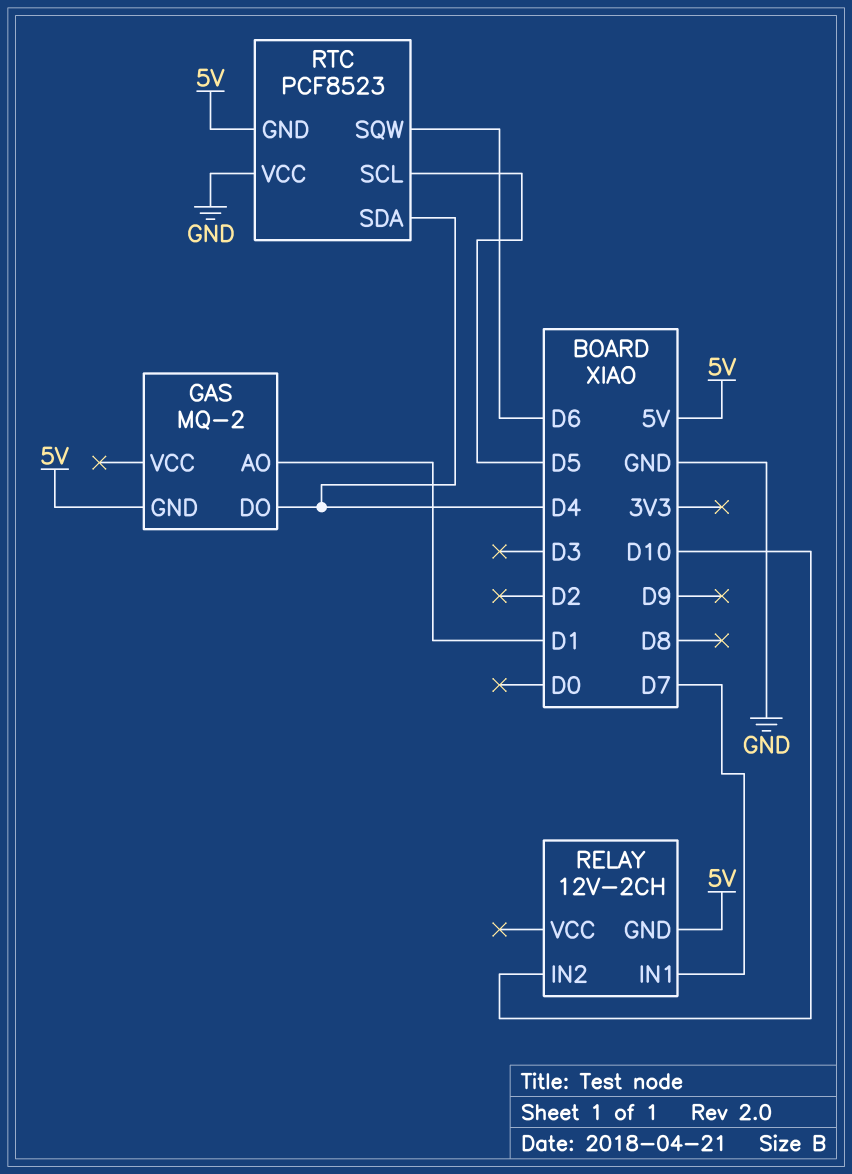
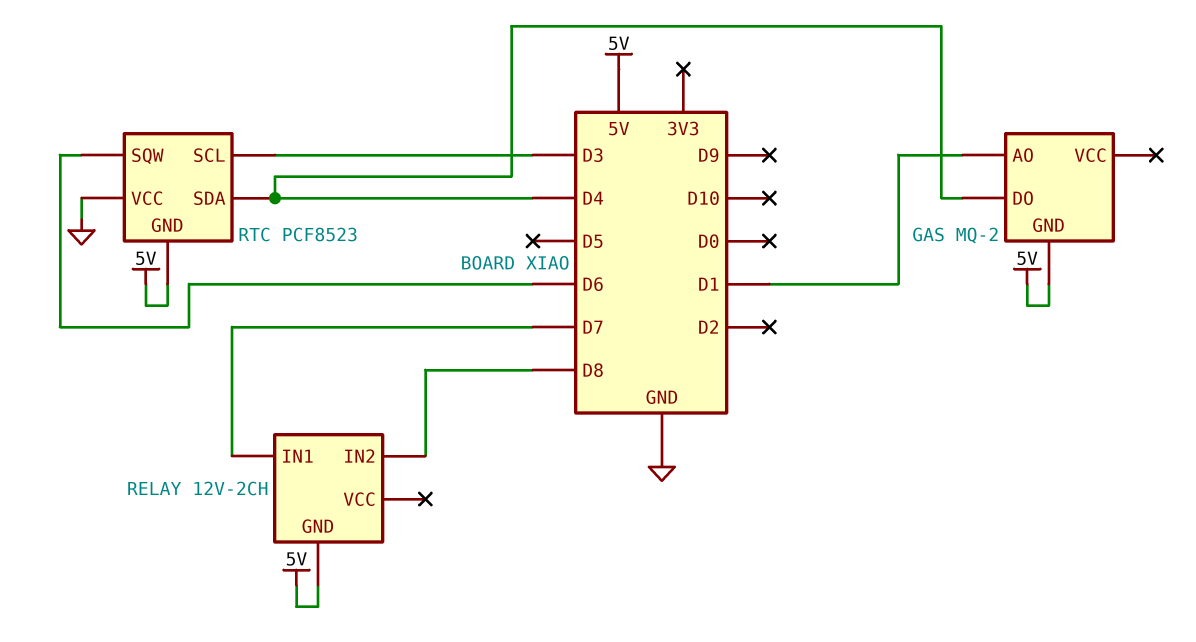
RELAY pin IN2: D10 -> D8
RTC pin SCL: D5 -> D3

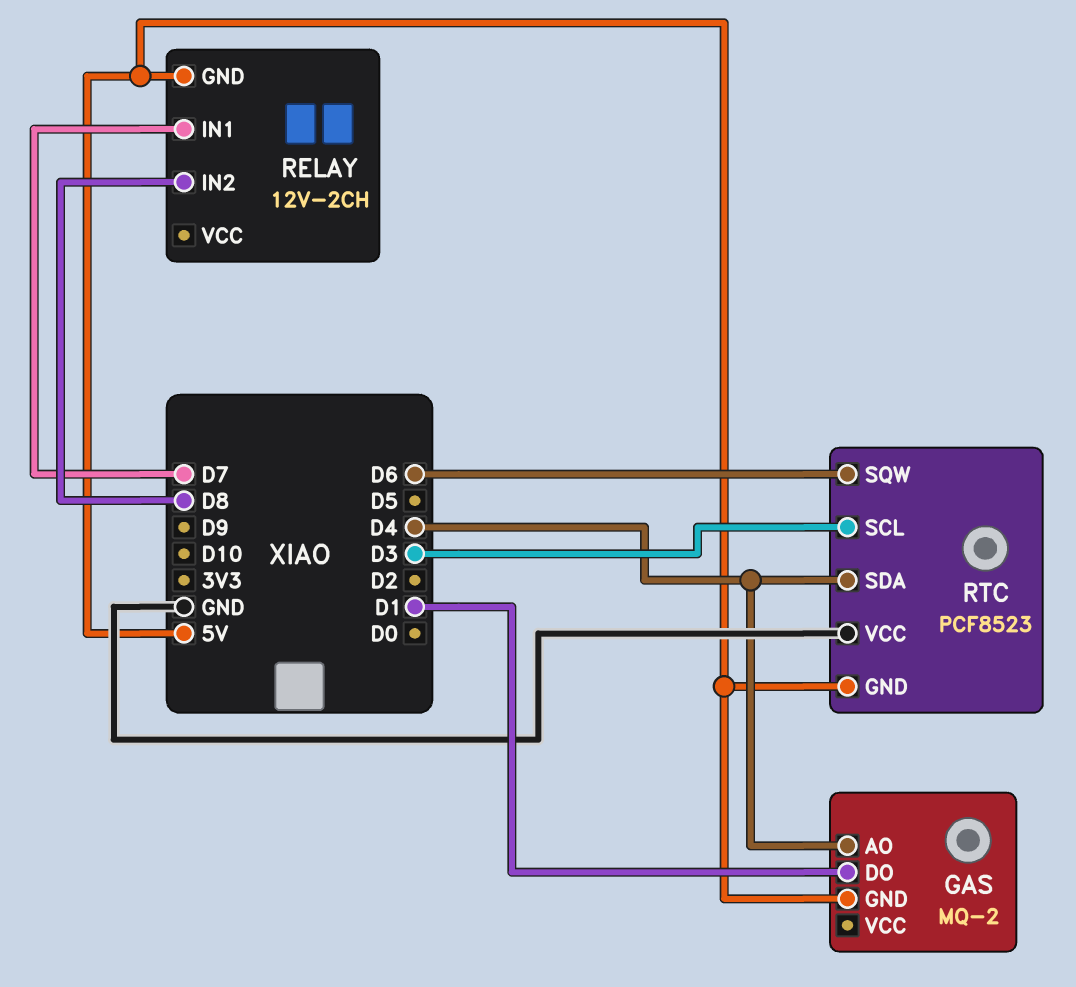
GAS pin AO: D1 -> D4
GAS pin DO: D4 -> D1

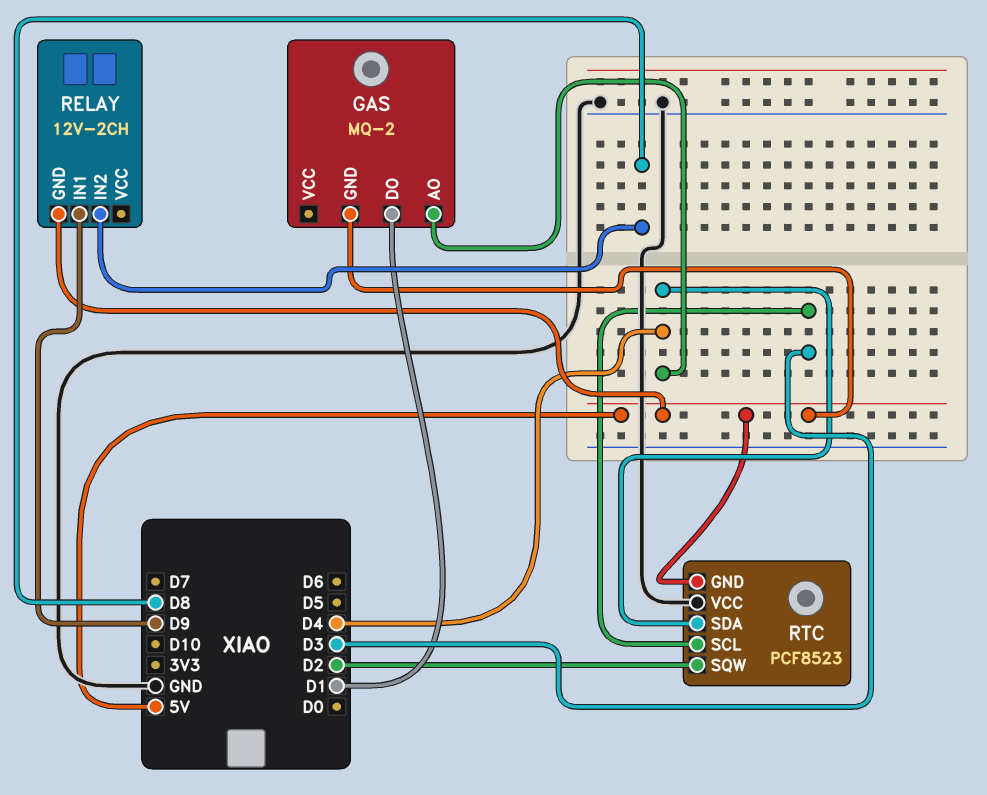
RELAY pin IN1: D7 -> D9
RTC pin SQW: D6 -> D2

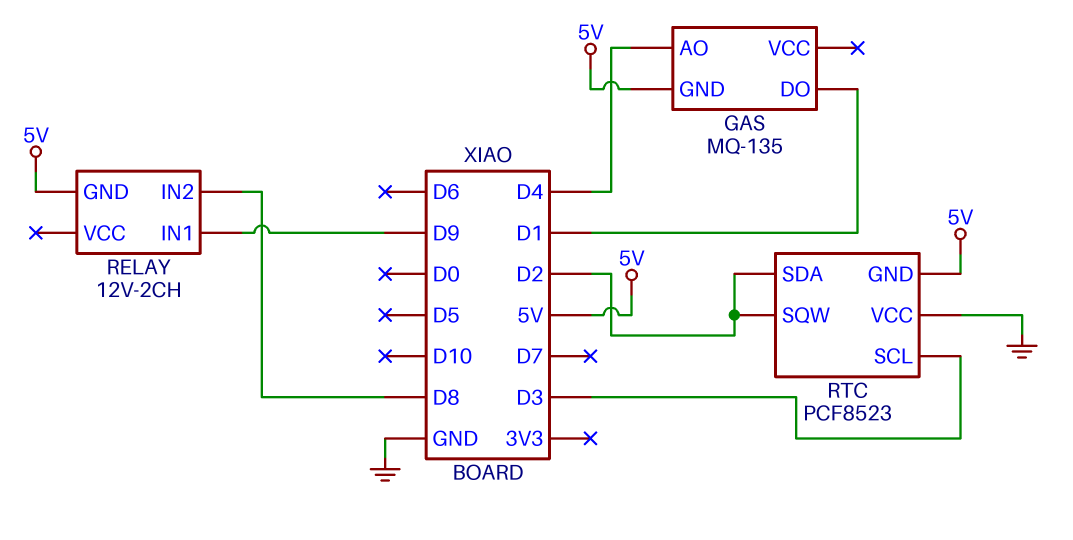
GAS: MQ-2 -> MQ-135
RTC pin SDA: D4 -> D2

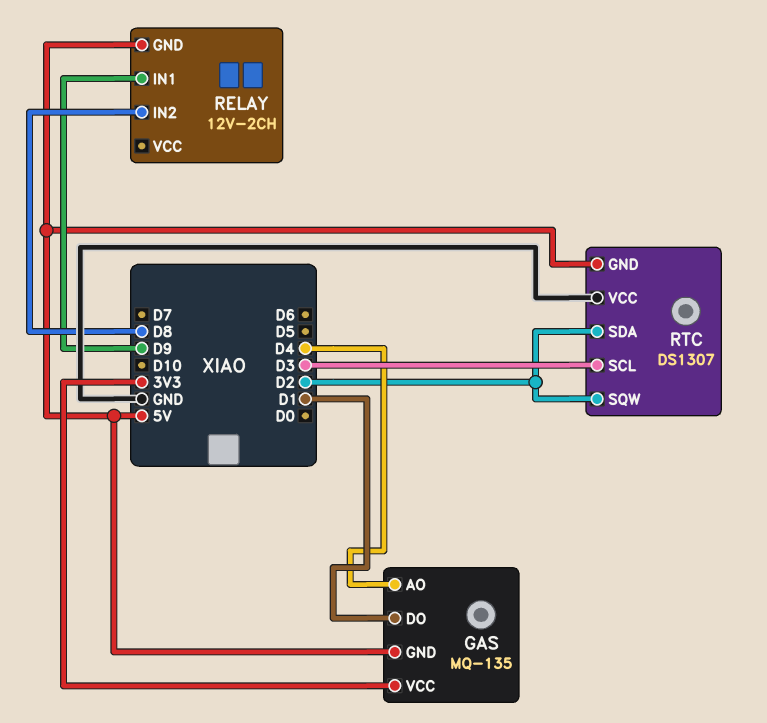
GAS pin VCC: none -> 3V3
RTC: PCF8523 -> DS1307

